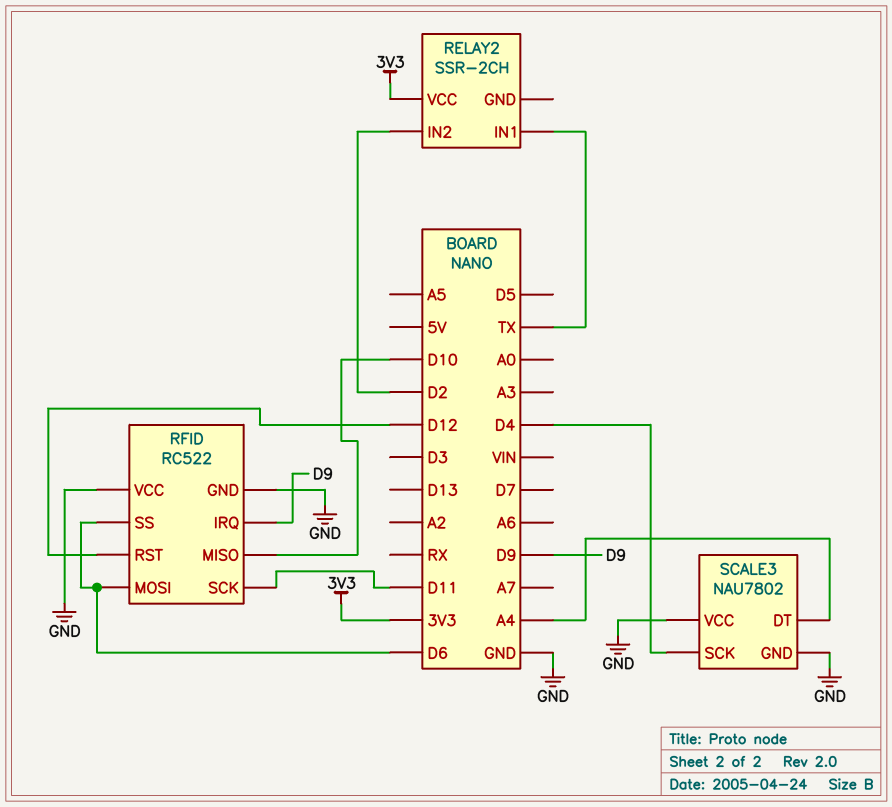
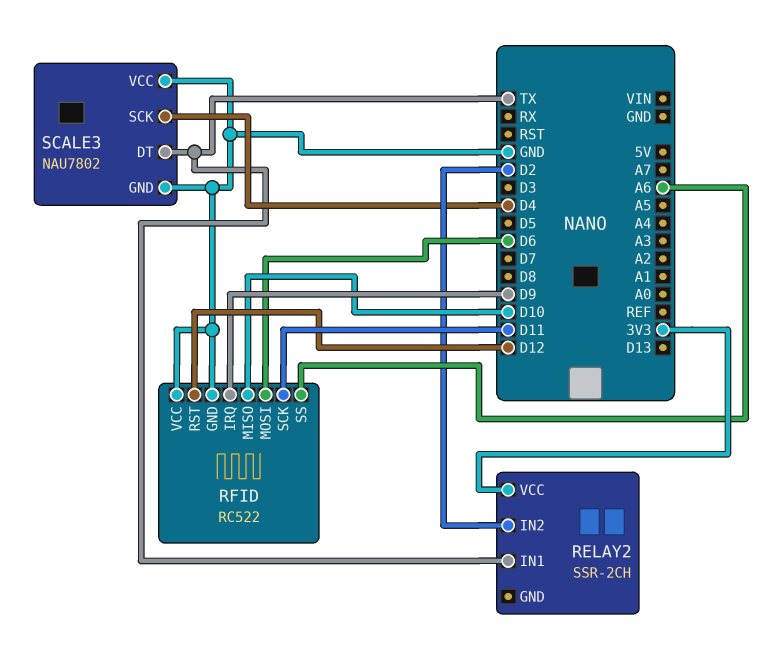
RFID pin SS: D6 -> A6
SCALE3 pin DT: A4 -> TX

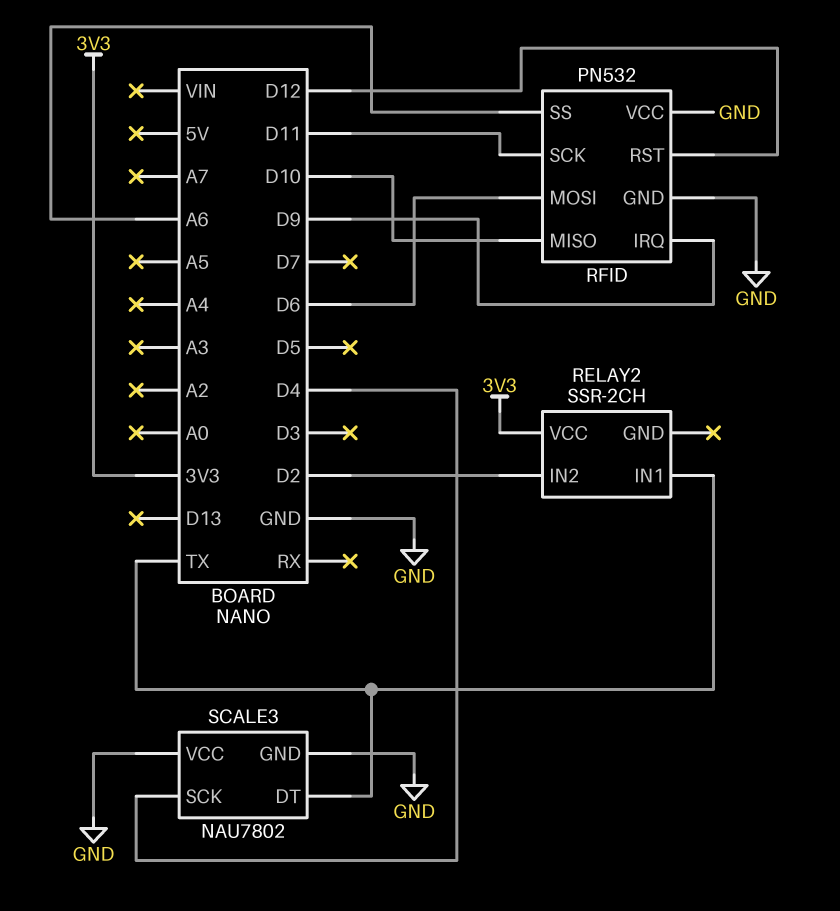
RFID: RC522 -> PN532

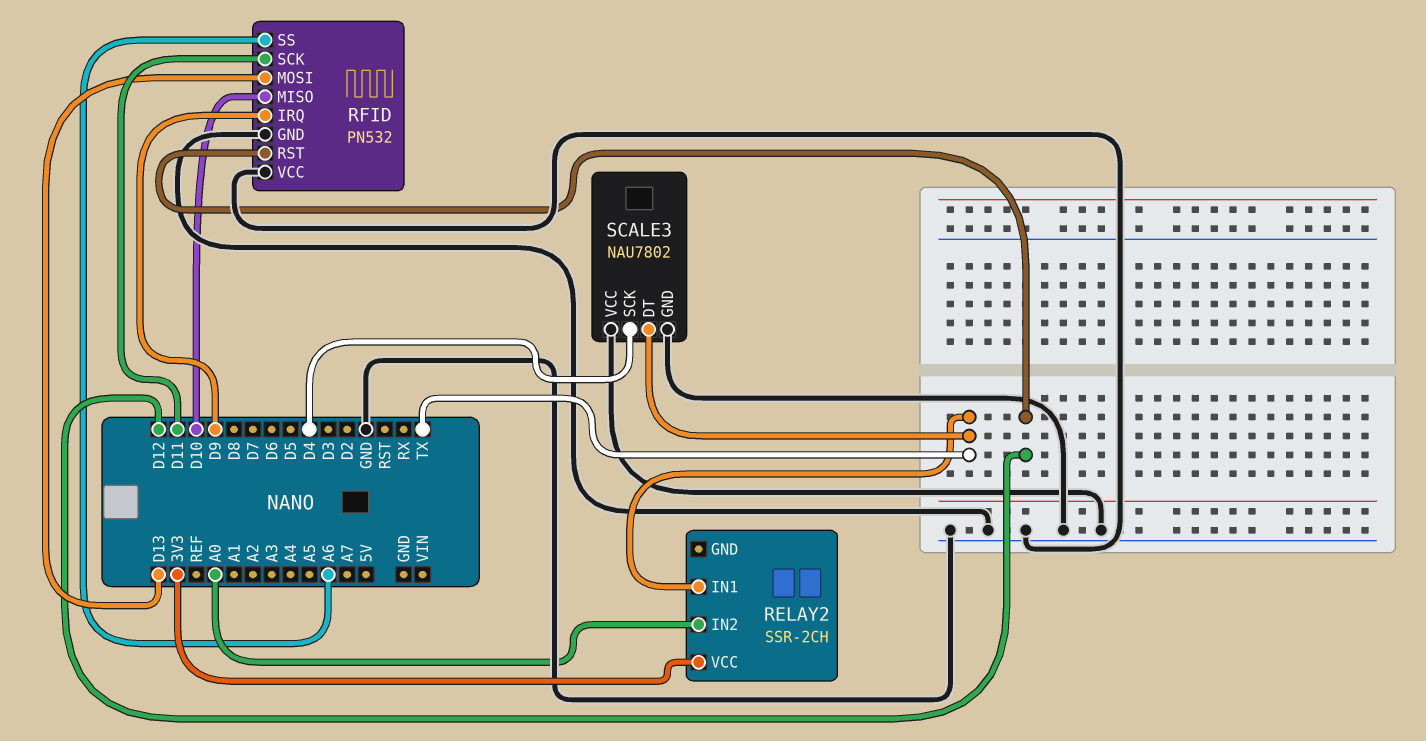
RELAY2 pin IN2: D2 -> A0
RFID pin MOSI: D6 -> D13

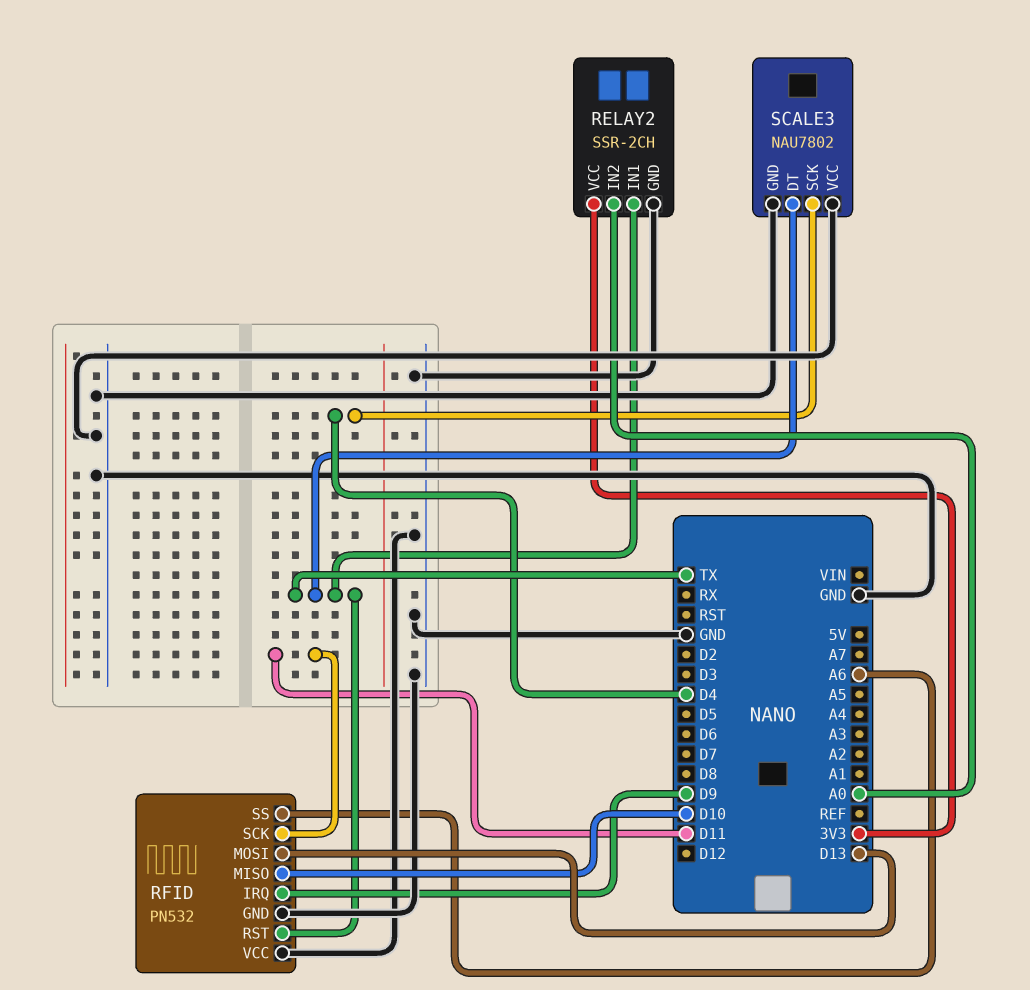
RELAY2 pin GND: none -> GND
RFID pin RST: D12 -> TX

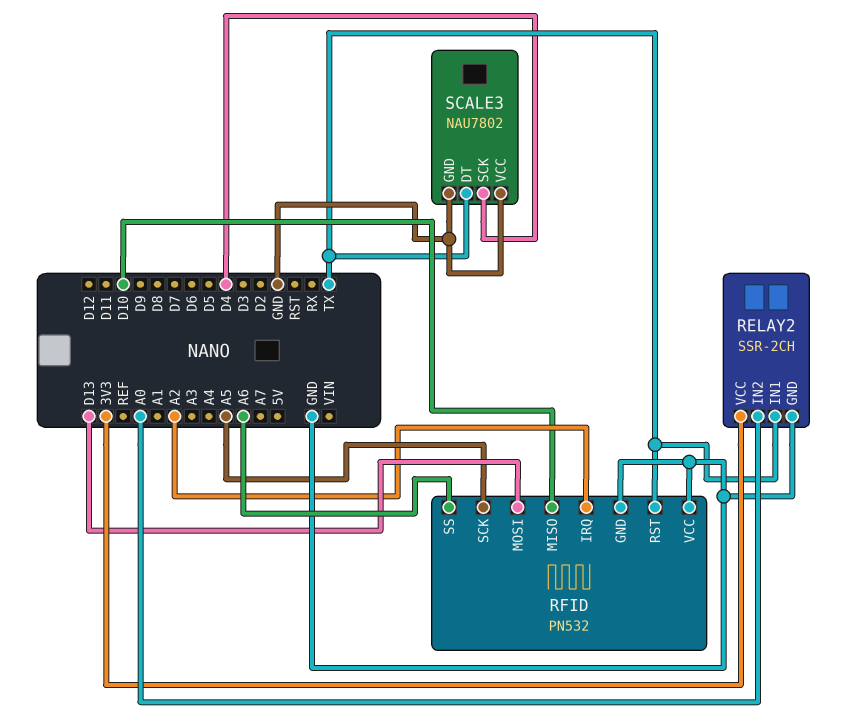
RFID pin IRQ: D9 -> A2
RFID pin SCK: D11 -> A5

